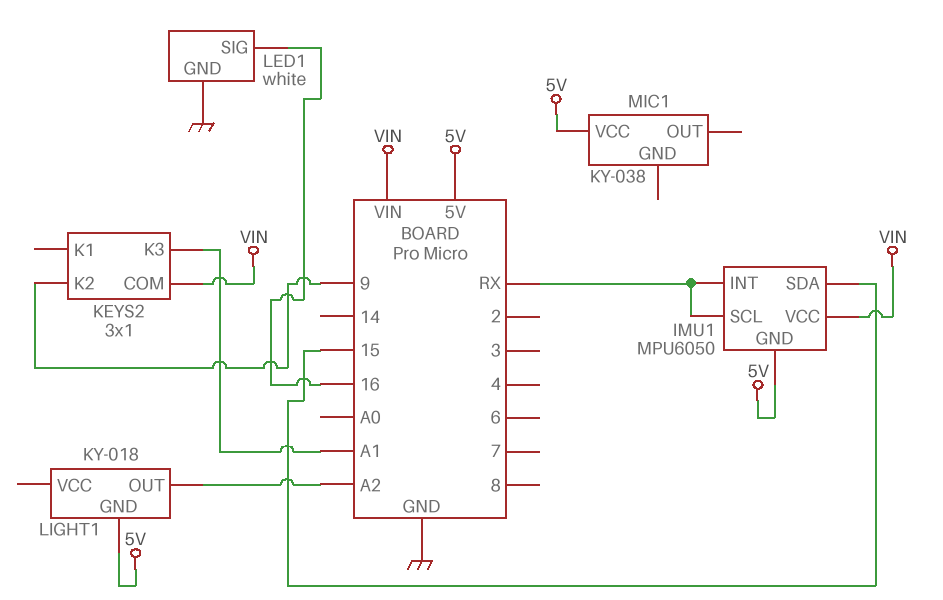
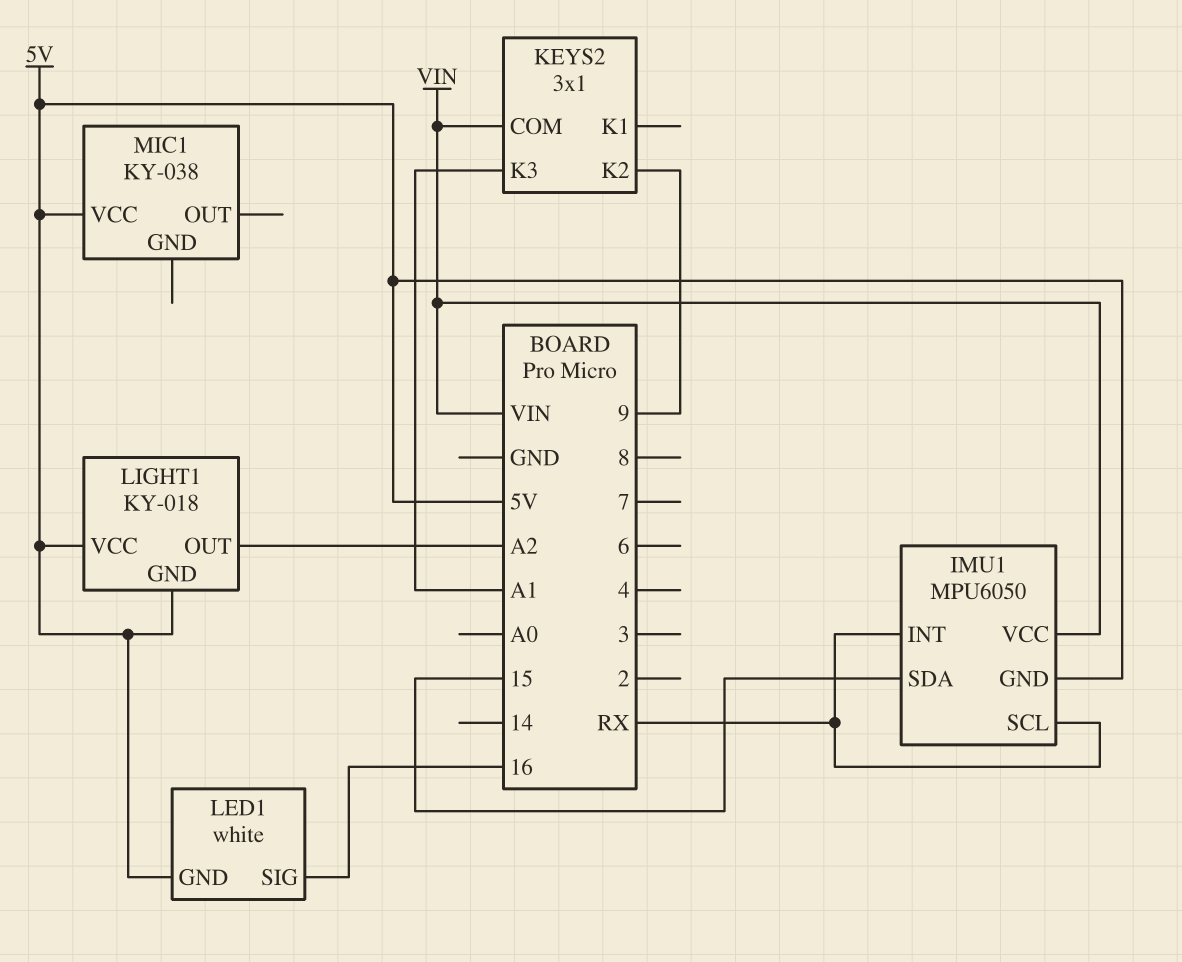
LED1 pin GND: GND -> 5V
LIGHT1 pin VCC: none -> 5V

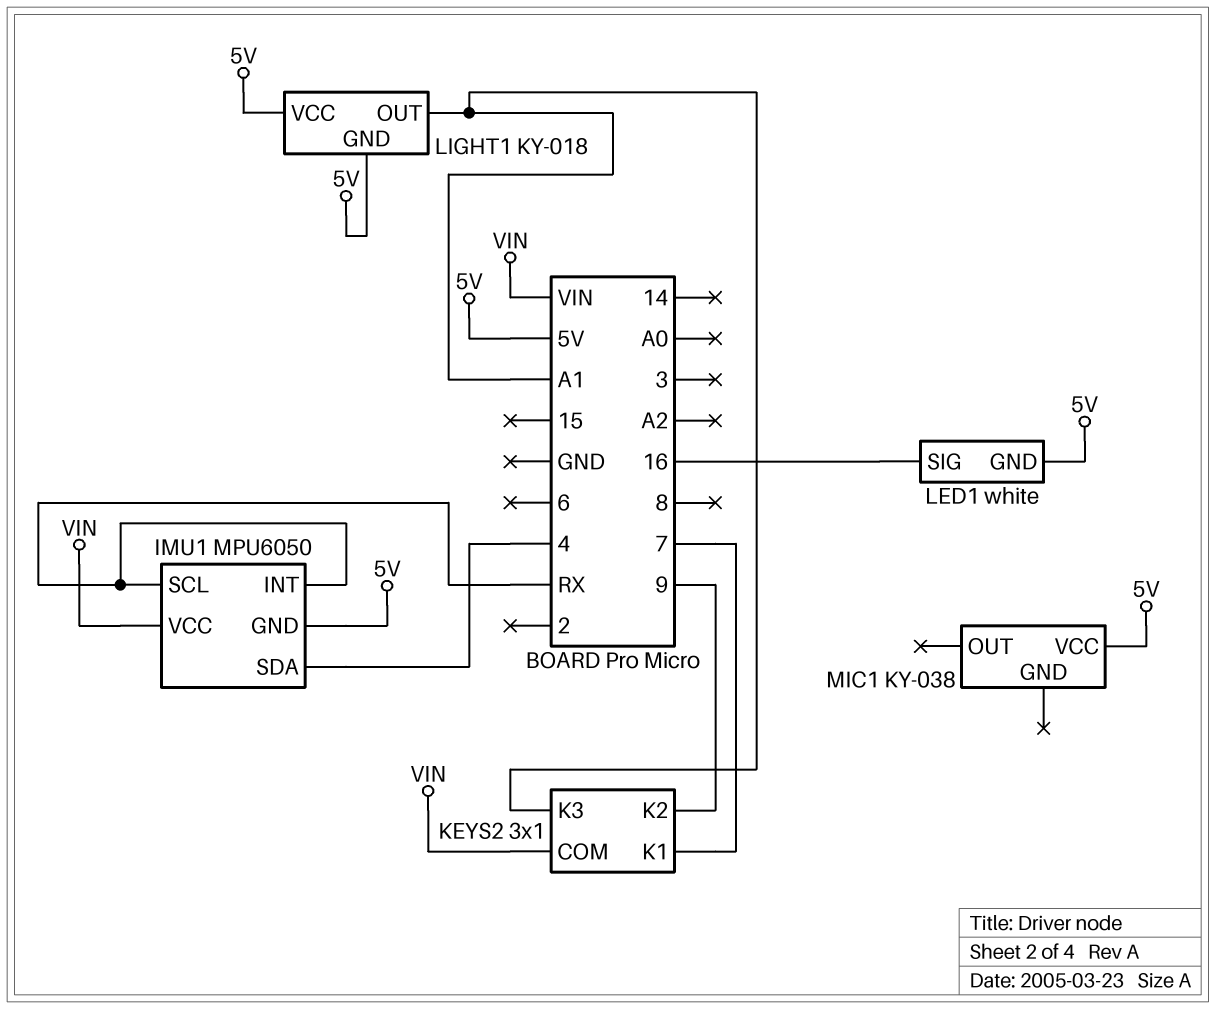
IMU1 pin SDA: 15 -> 4
KEYS2 pin K1: none -> 7
LIGHT1 pin OUT: A2 -> A1

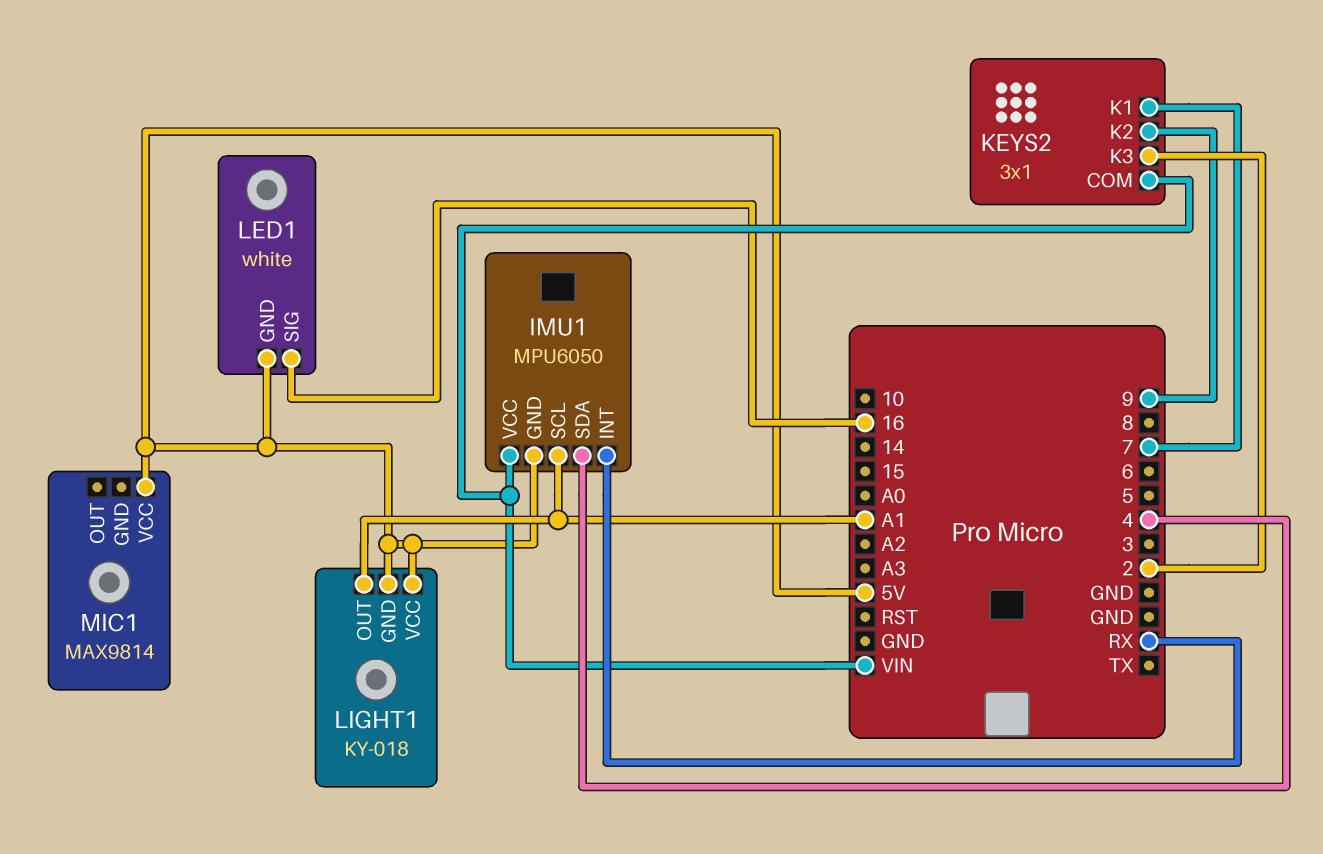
IMU1 pin SCL: RX -> A1
KEYS2 pin K3: A1 -> 2
MIC1: KY-038 -> MAX9814

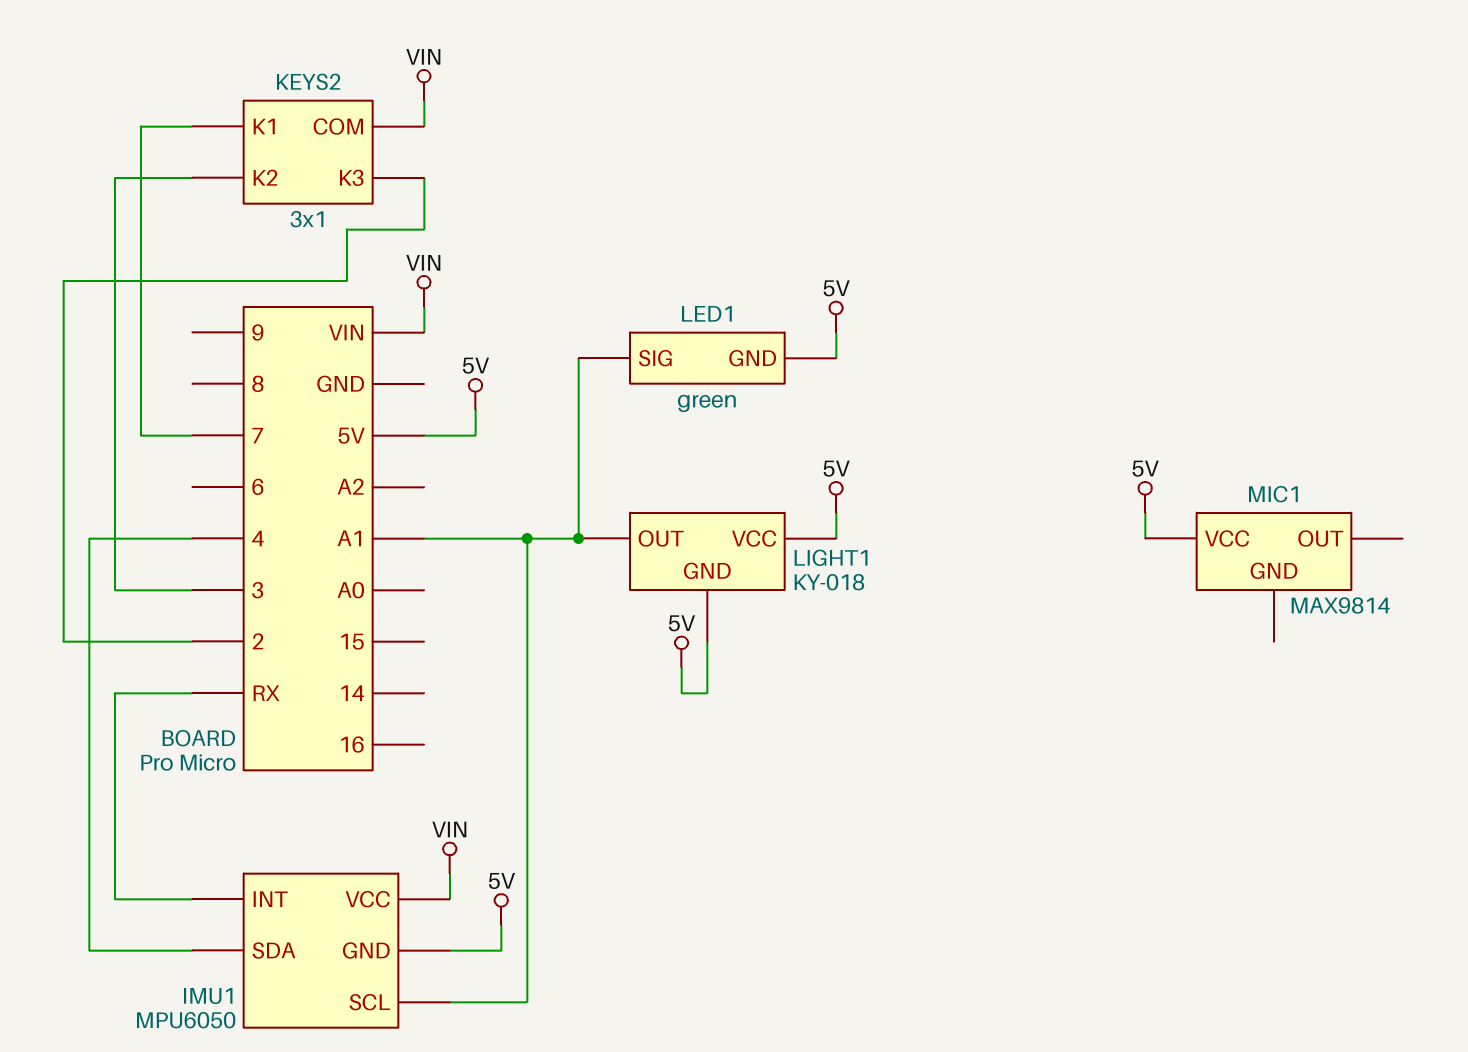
KEYS2 pin K2: 9 -> 3
LED1: white -> green
LED1 pin SIG: 16 -> A1

